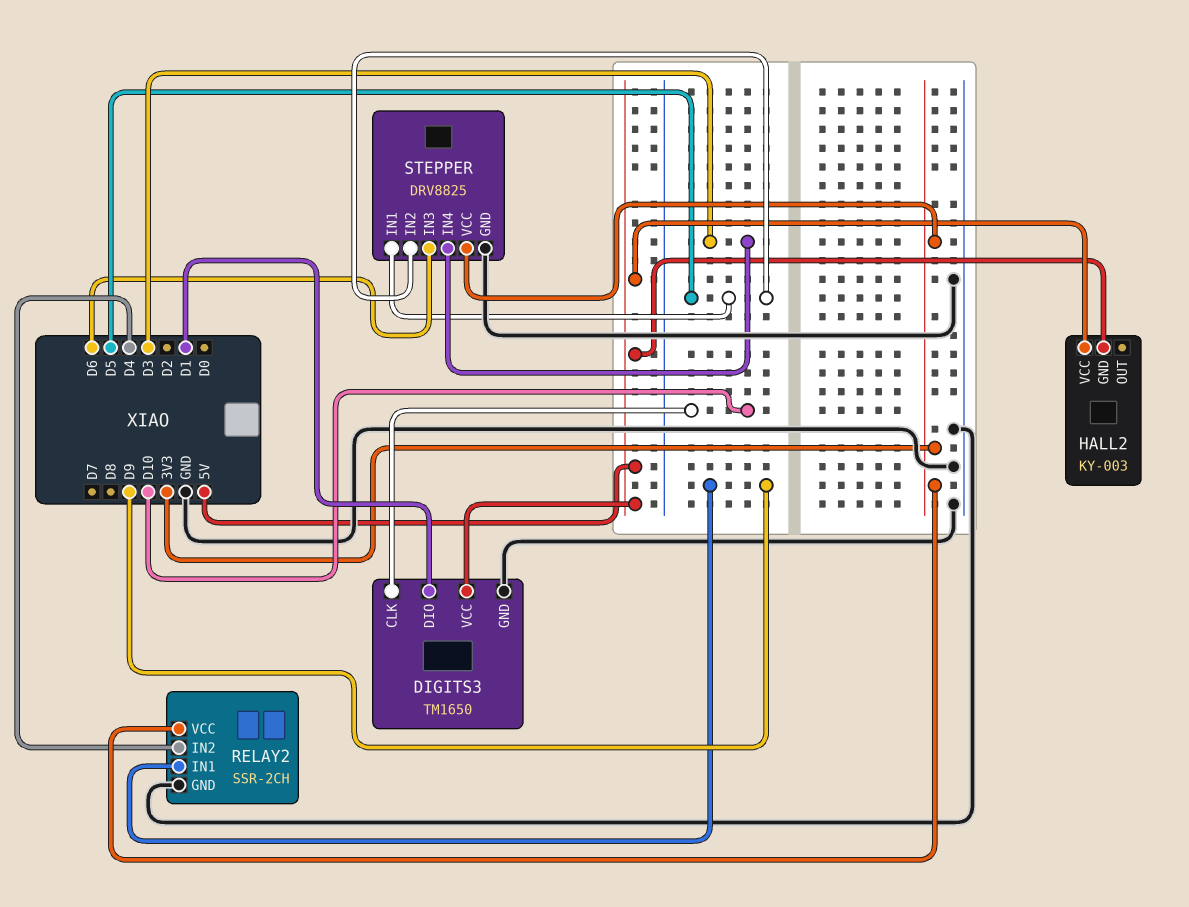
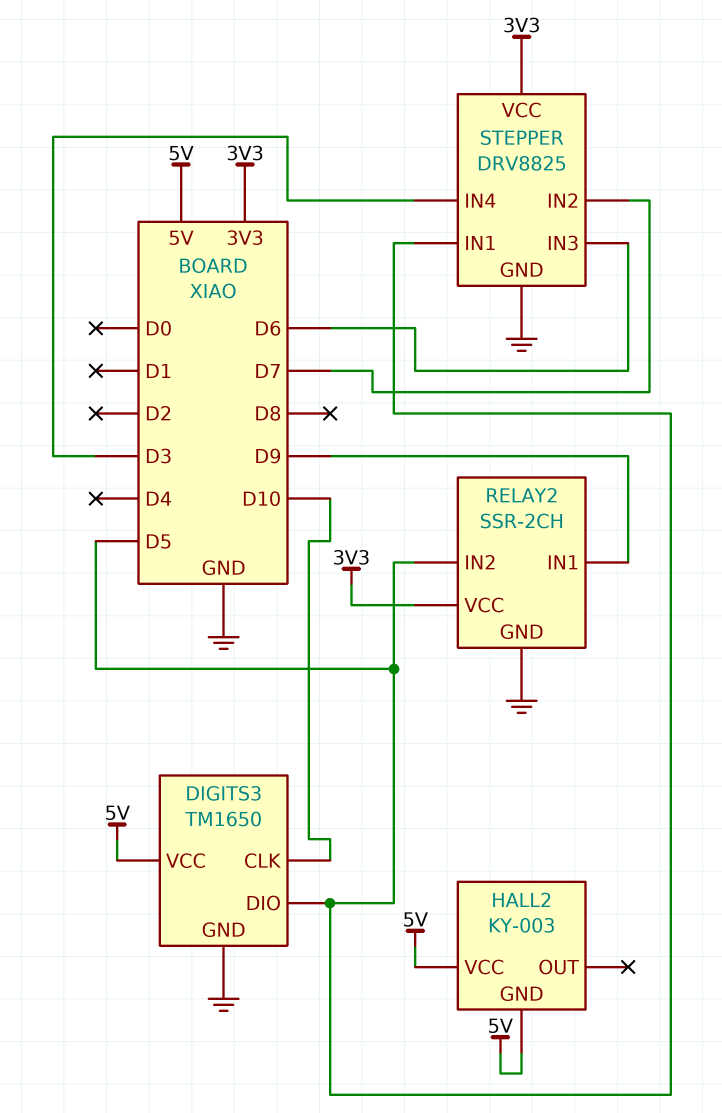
DIGITS3 pin DIO: D1 -> D5
RELAY2 pin IN2: D4 -> D5
STEPPER pin IN2: D5 -> D7

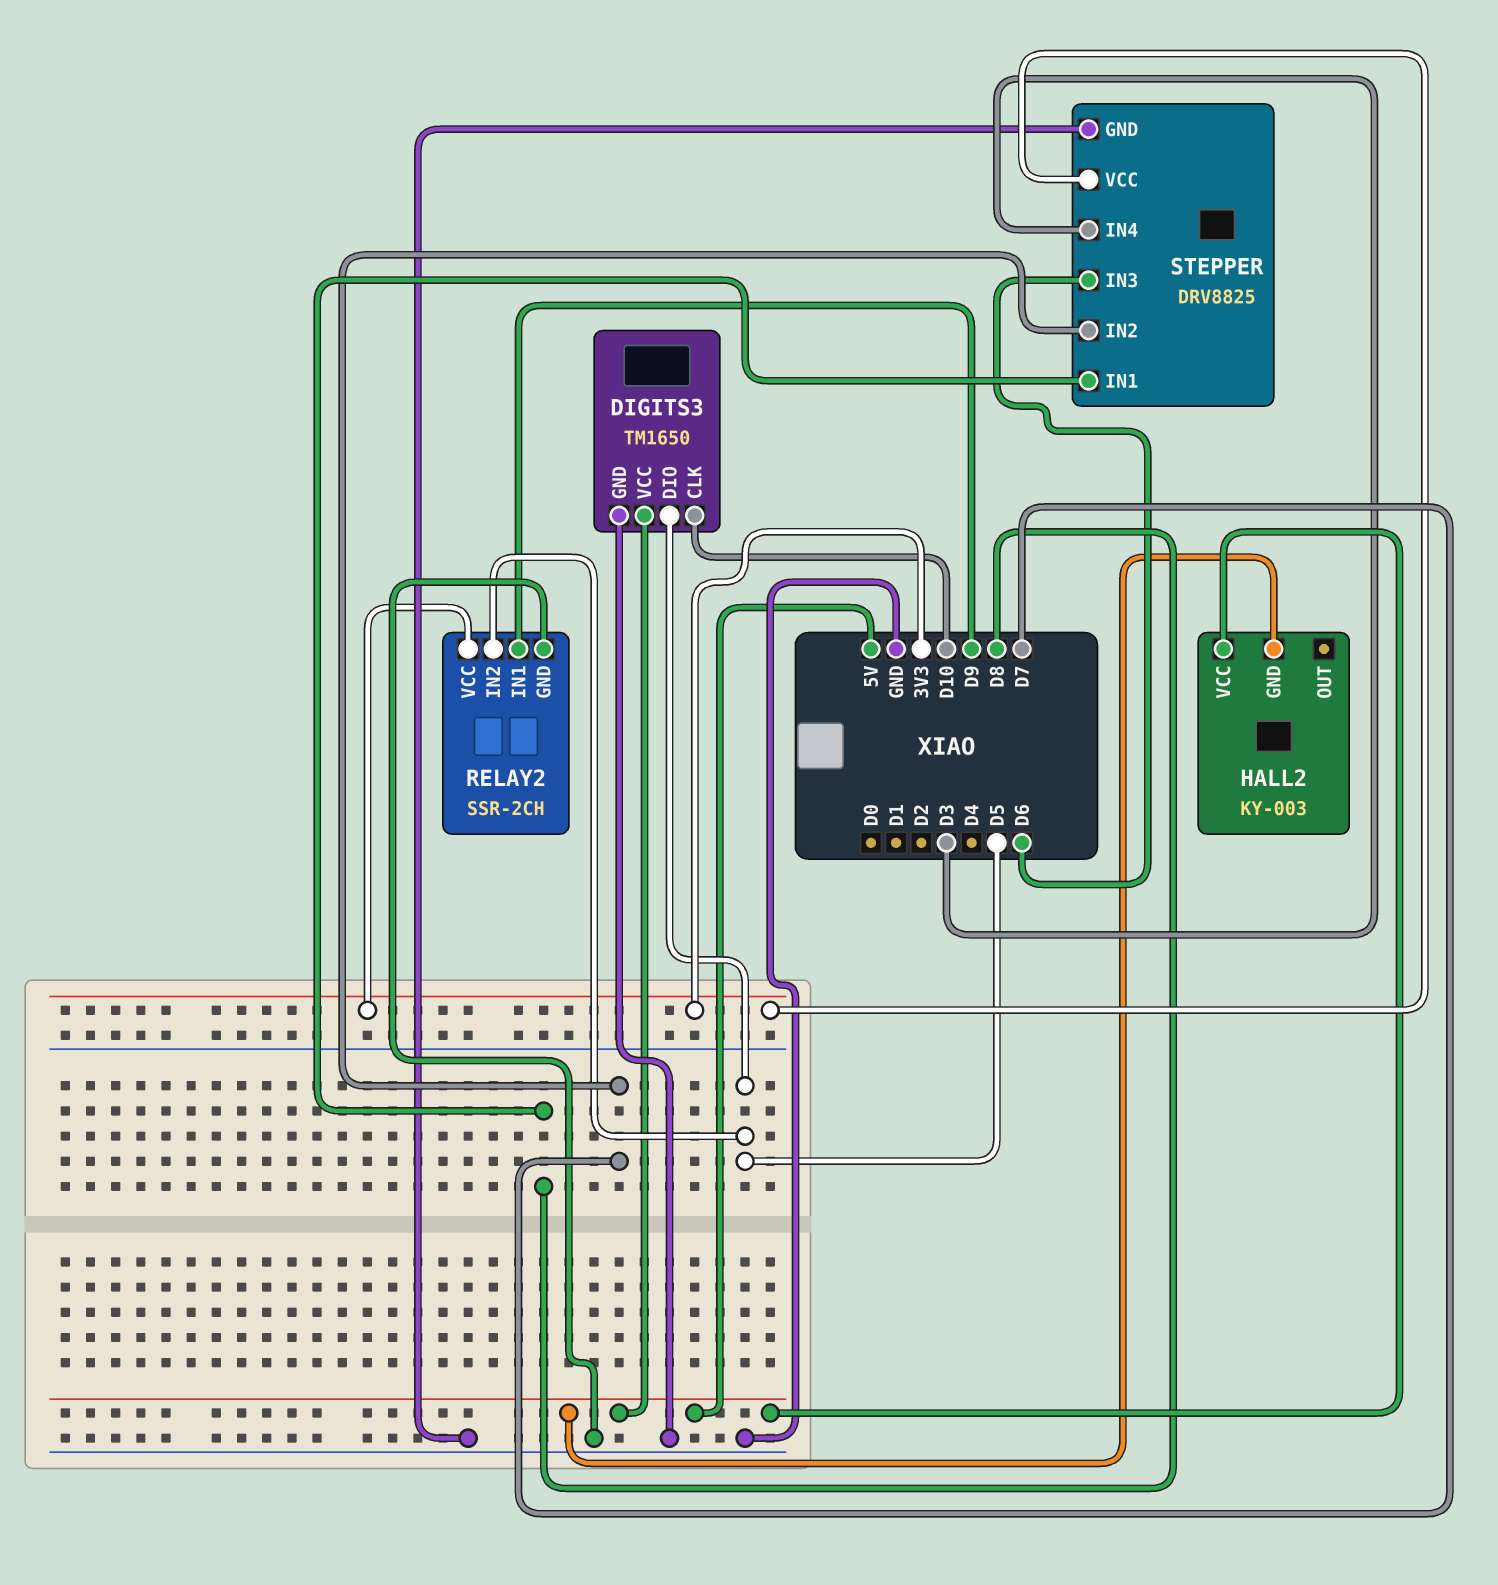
STEPPER pin IN1: D5 -> D8

